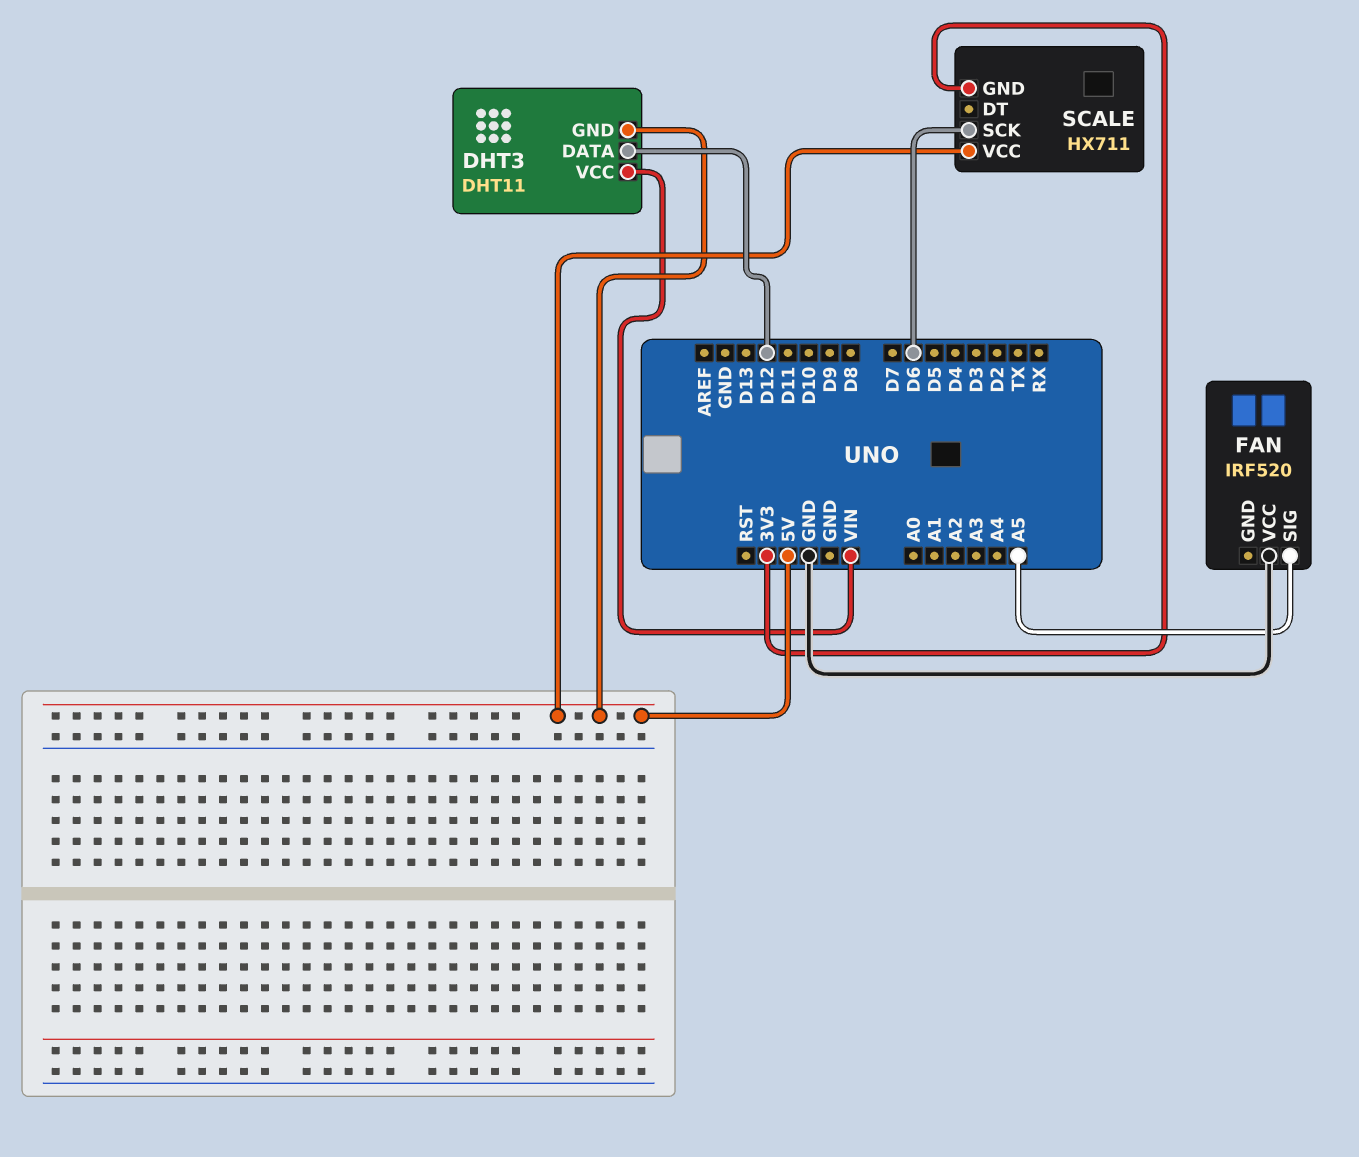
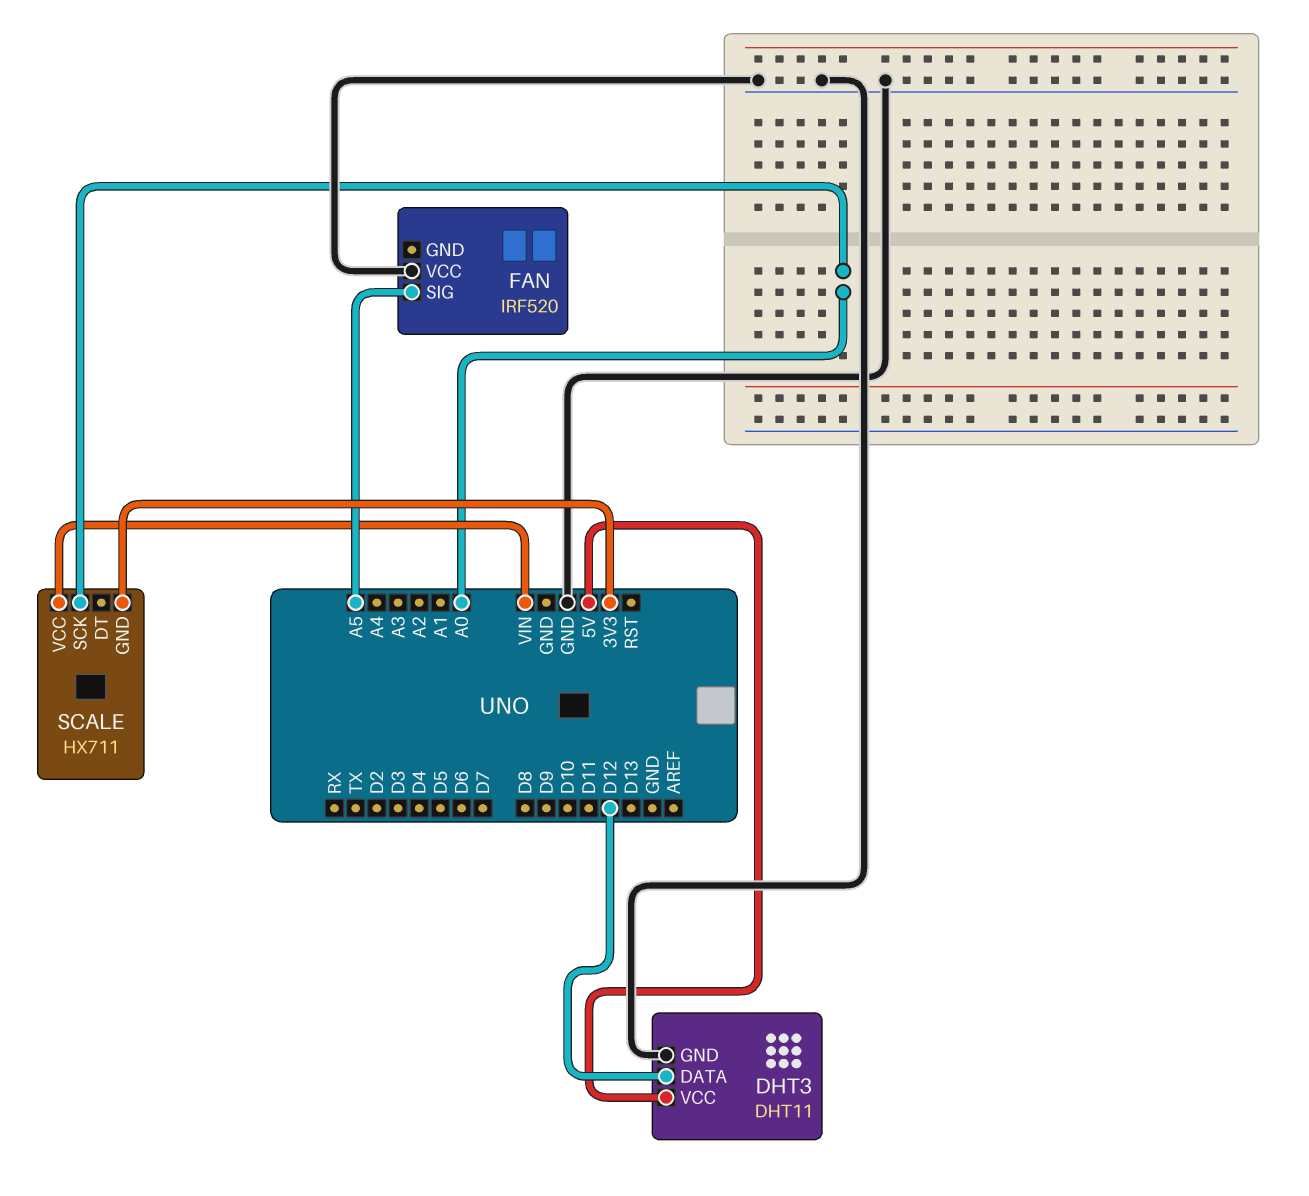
DHT3 pin GND: 5V -> GND
DHT3 pin VCC: VIN -> 5V
SCALE pin SCK: D6 -> A0
SCALE pin VCC: 5V -> VIN

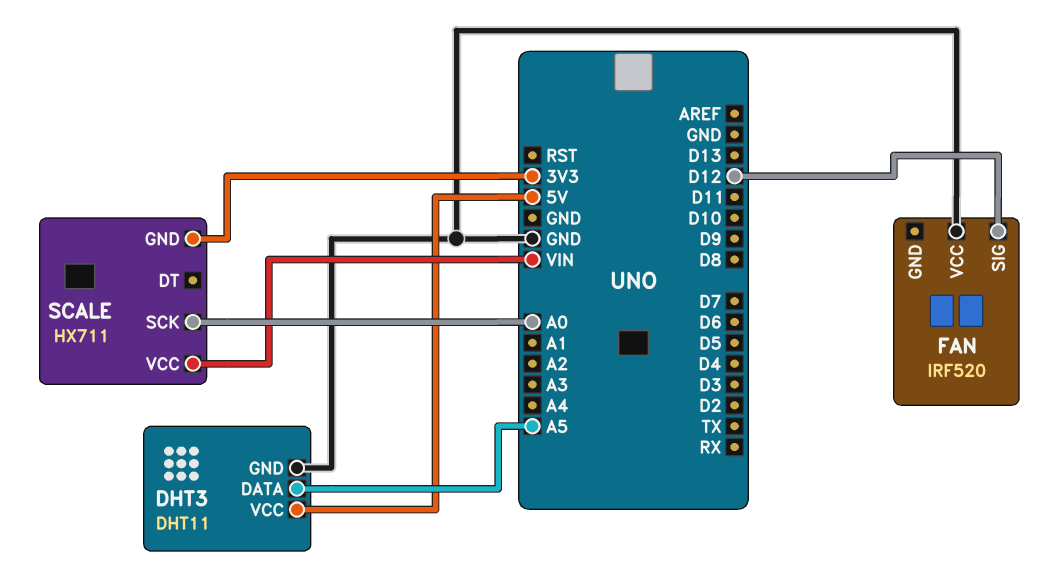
DHT3 pin DATA: D12 -> A5
FAN pin SIG: A5 -> D12

